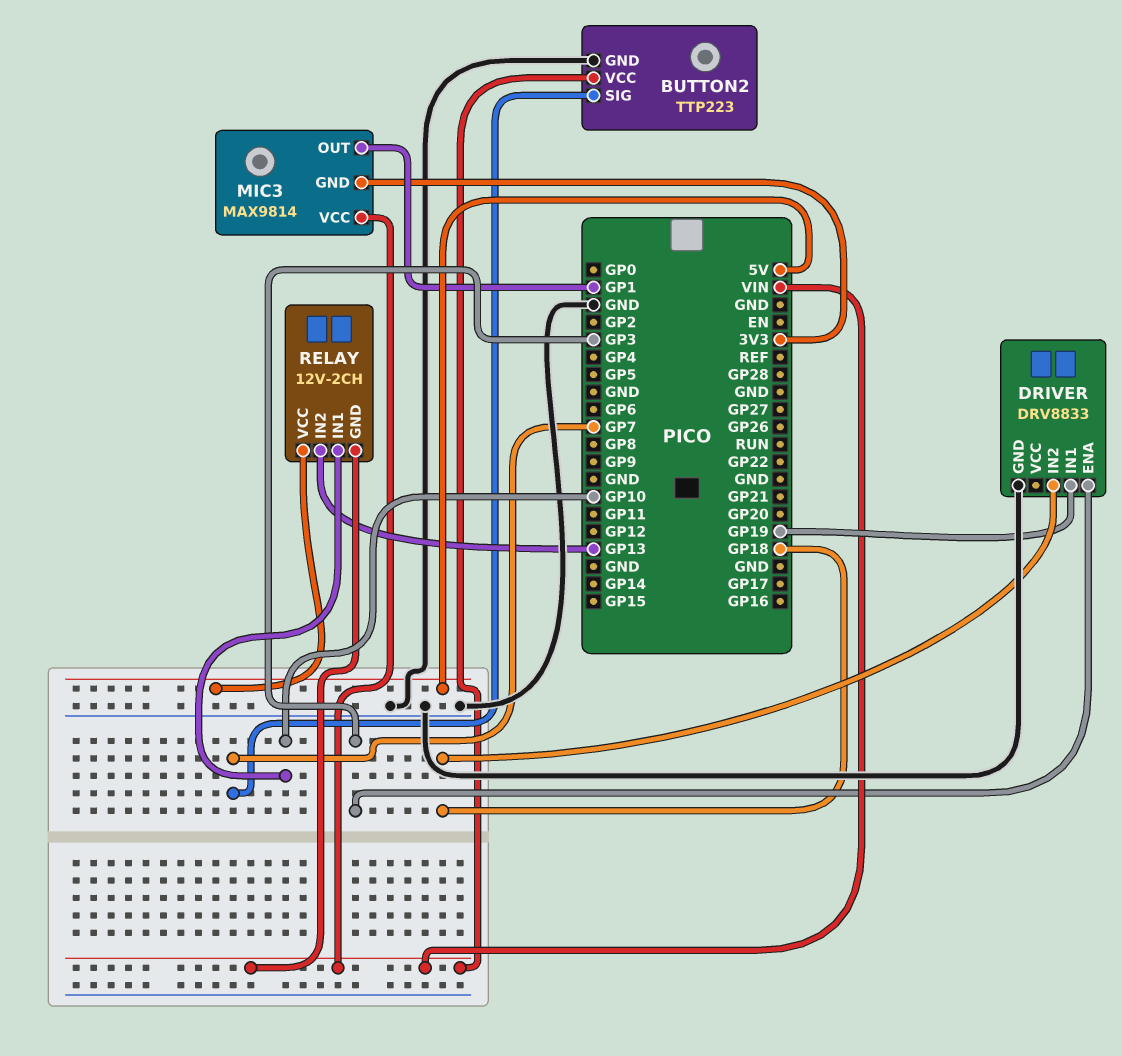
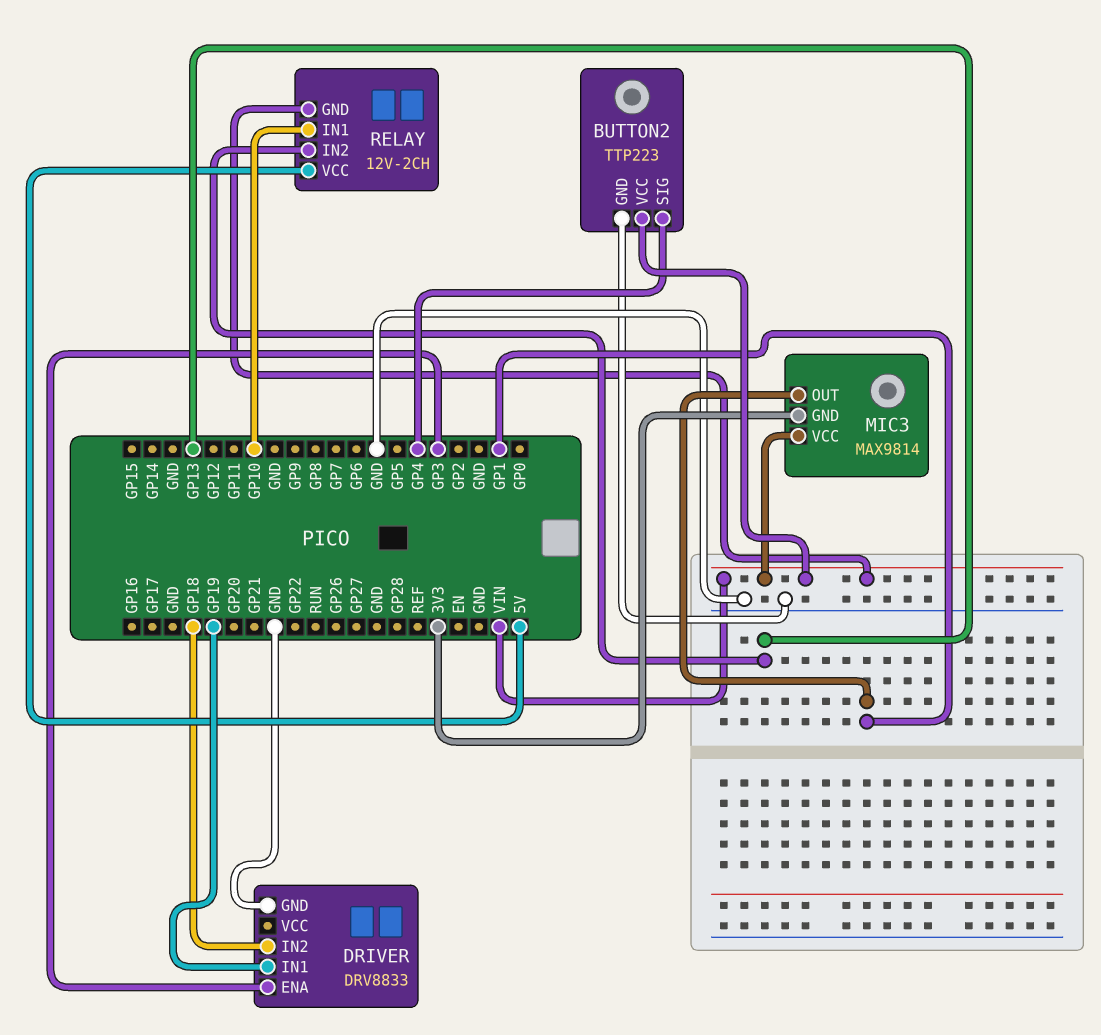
BUTTON2 pin SIG: GP7 -> GP4

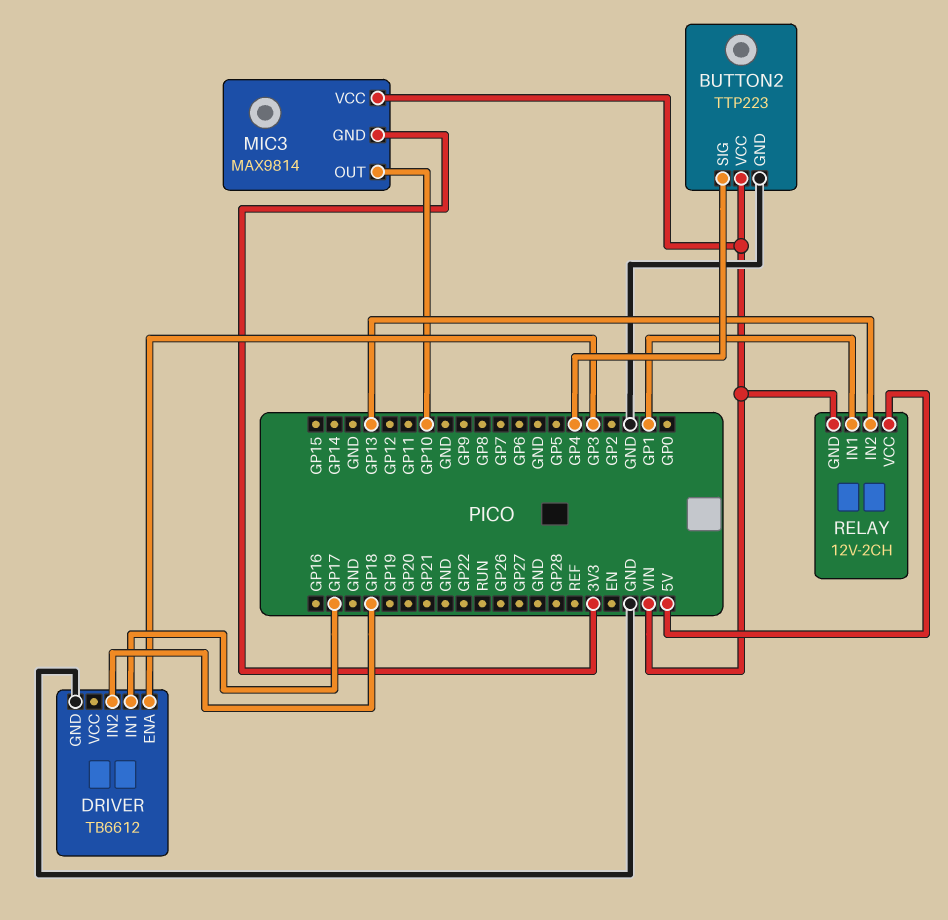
DRIVER: DRV8833 -> TB6612
DRIVER pin IN1: GP19 -> GP17
MIC3 pin OUT: GP1 -> GP10
RELAY pin IN1: GP10 -> GP1

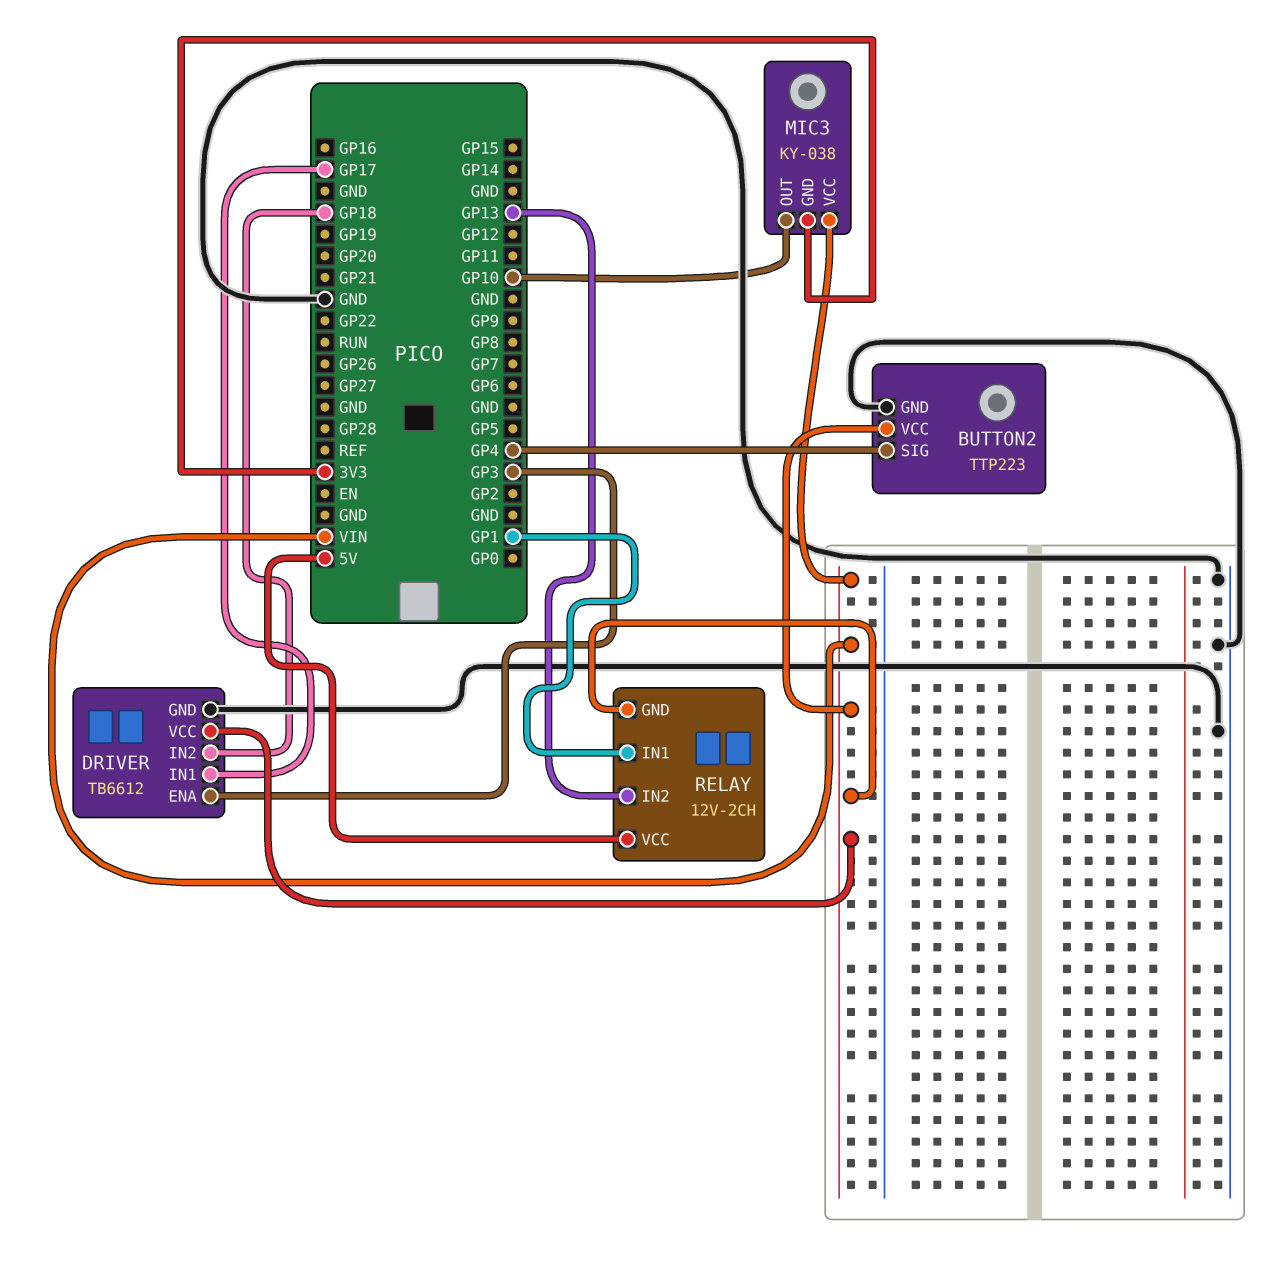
DRIVER pin VCC: none -> VIN
MIC3: MAX9814 -> KY-038

